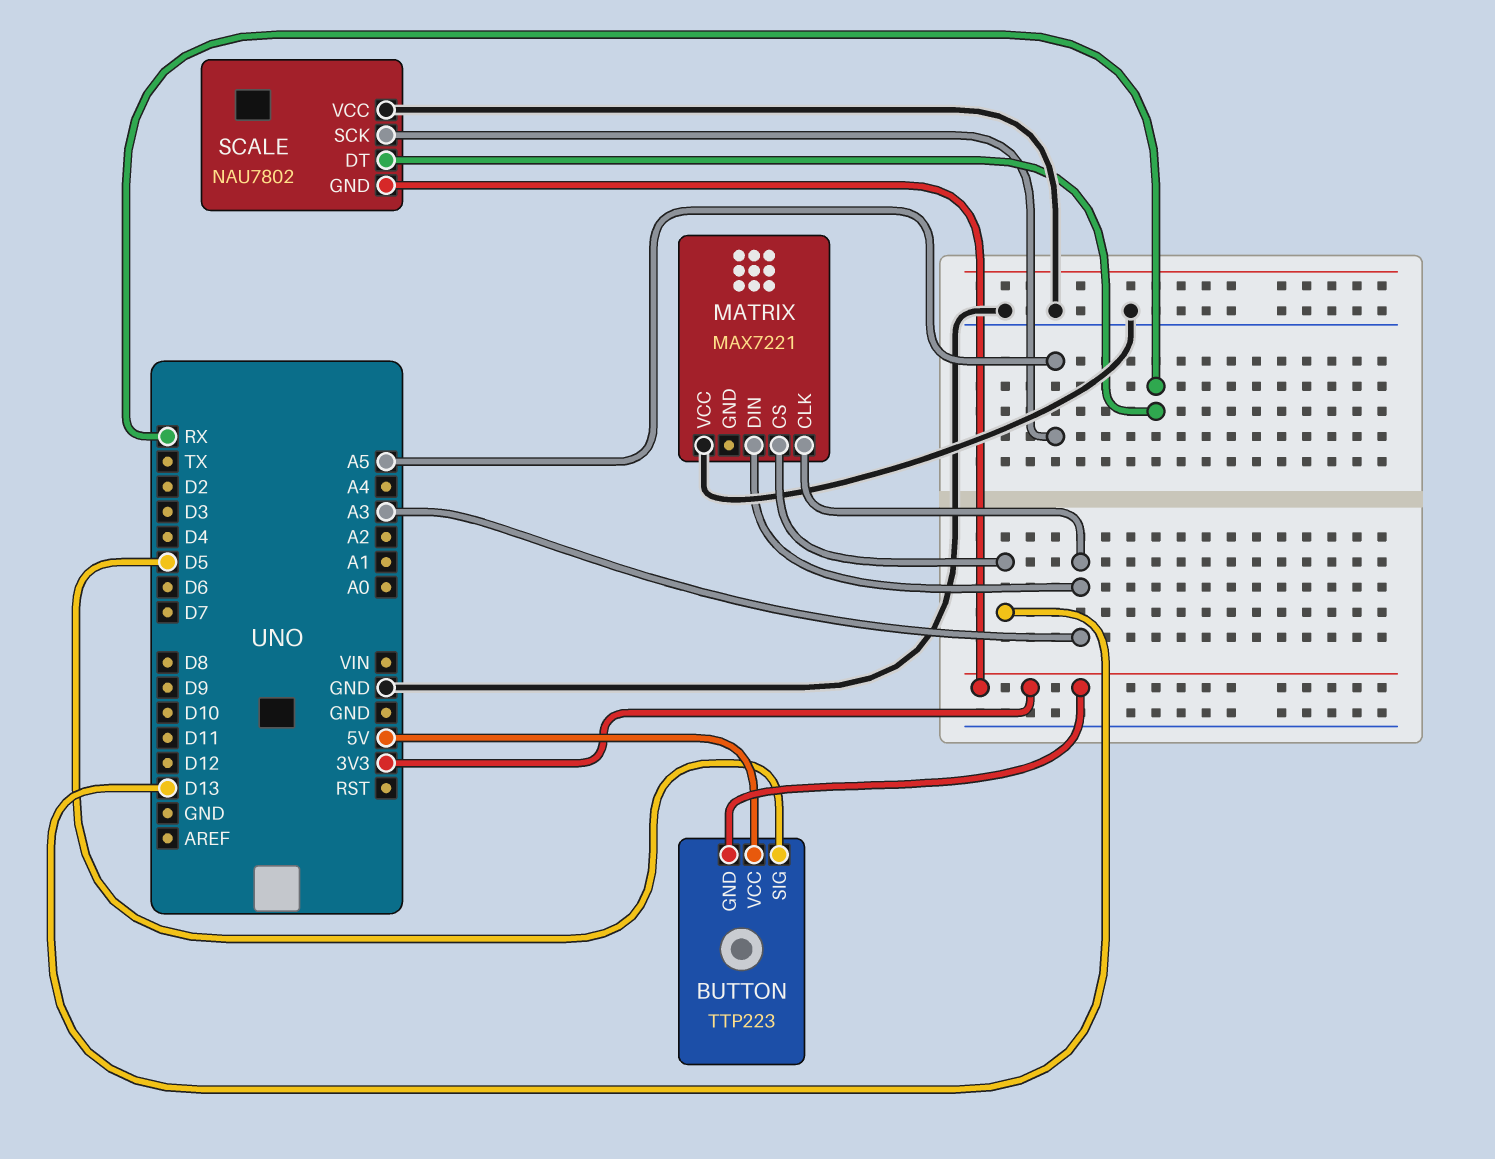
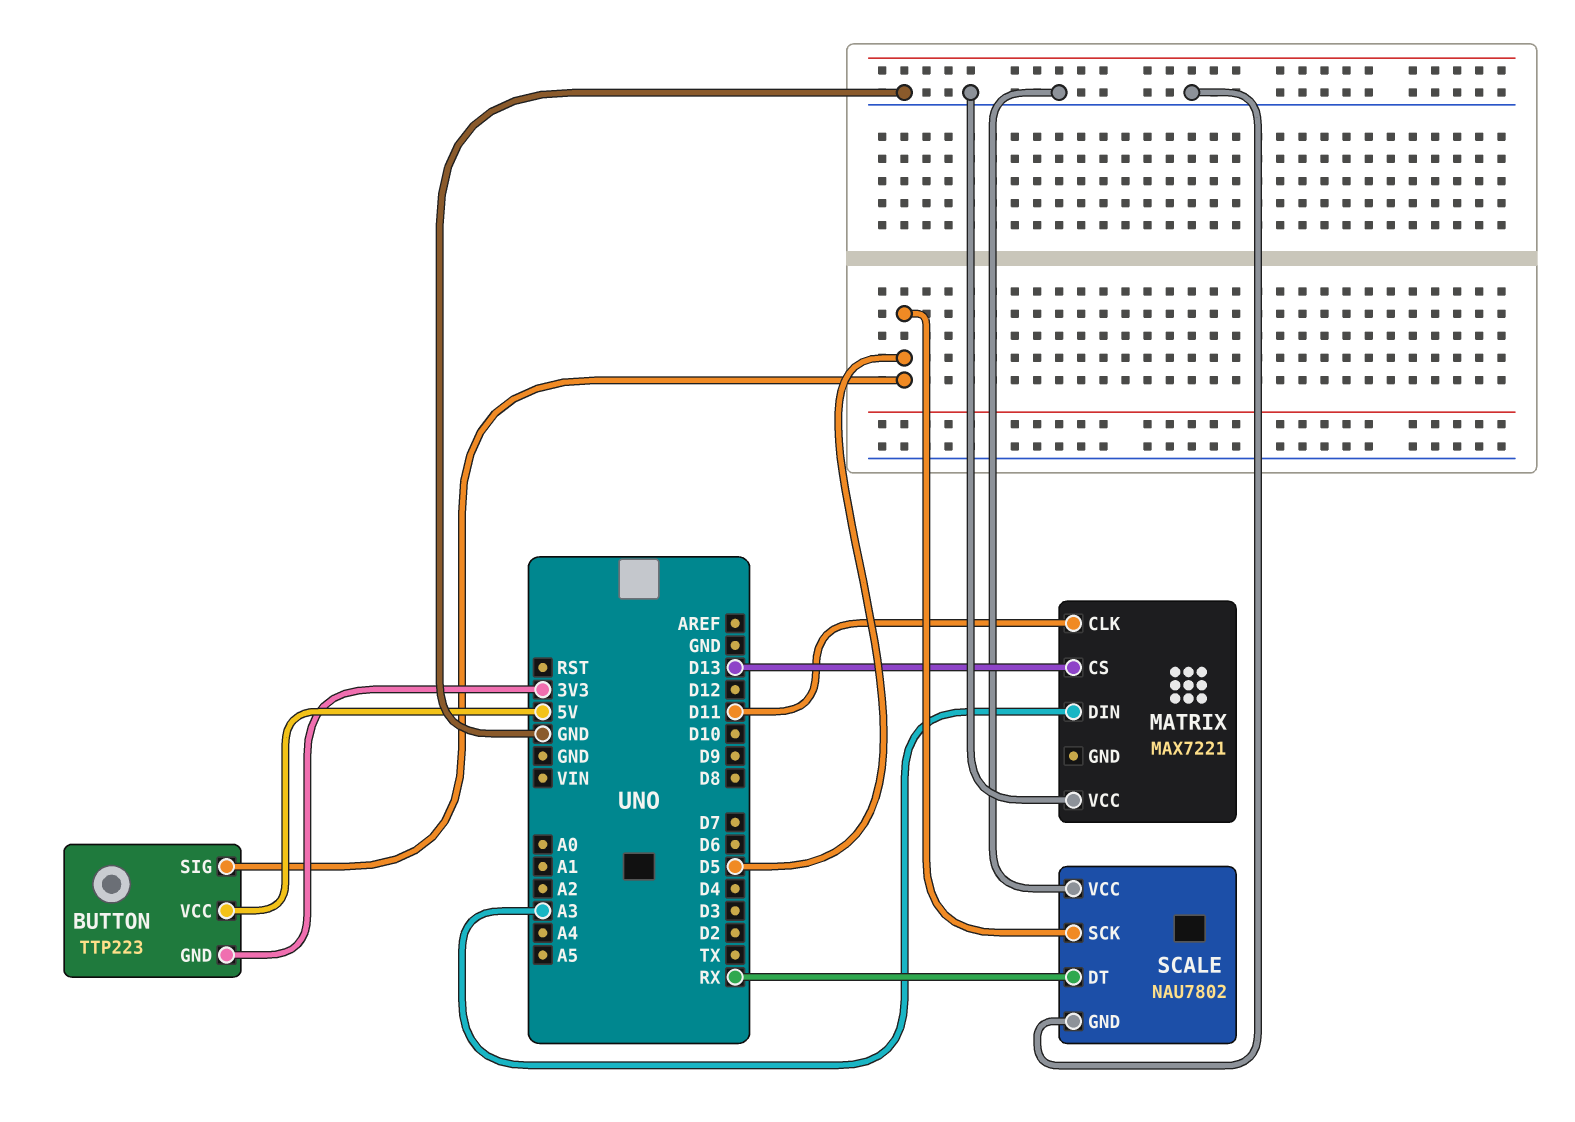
MATRIX pin CLK: A3 -> D11
SCALE pin GND: 3V3 -> GND
SCALE pin SCK: A5 -> D5

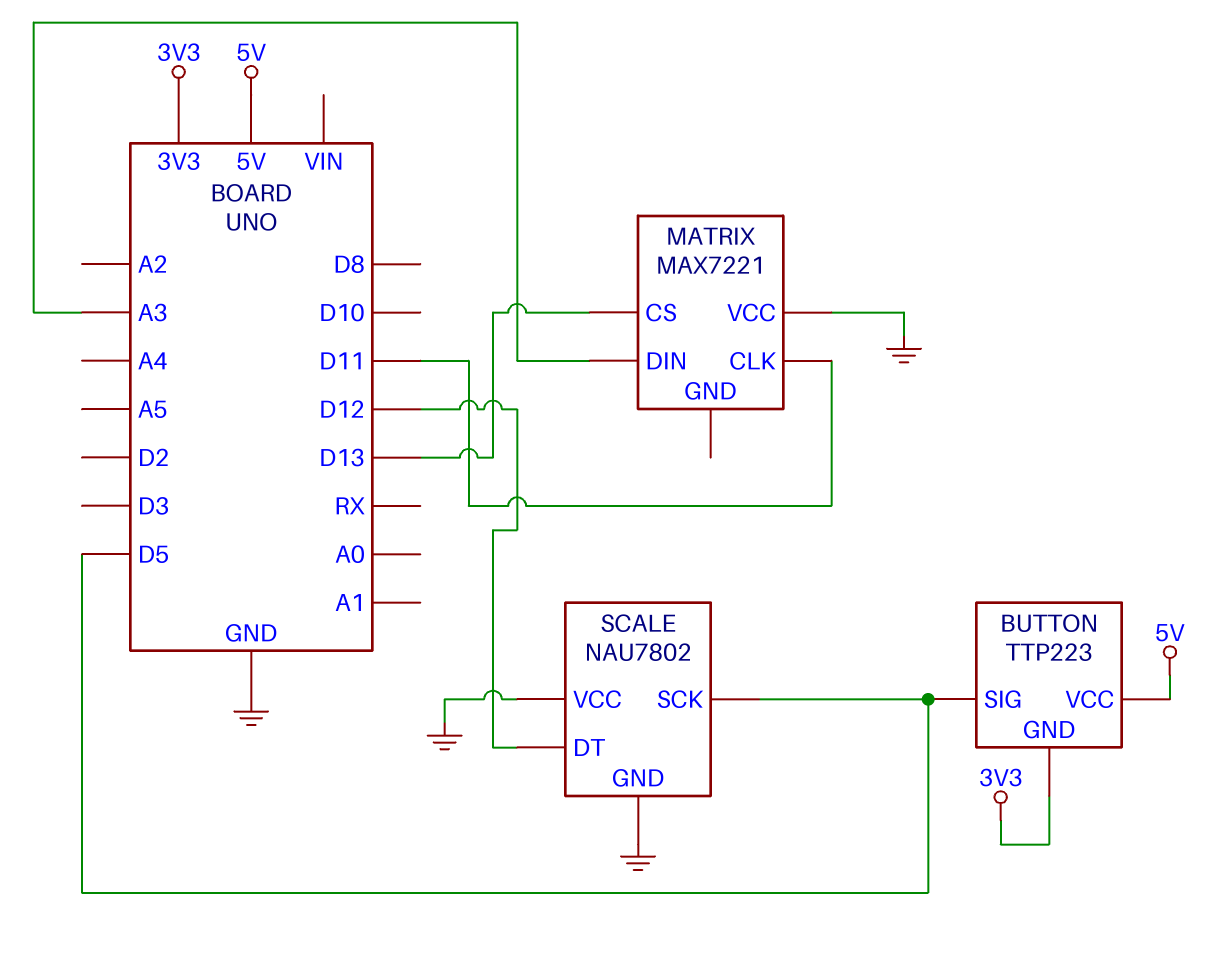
SCALE pin DT: RX -> D12

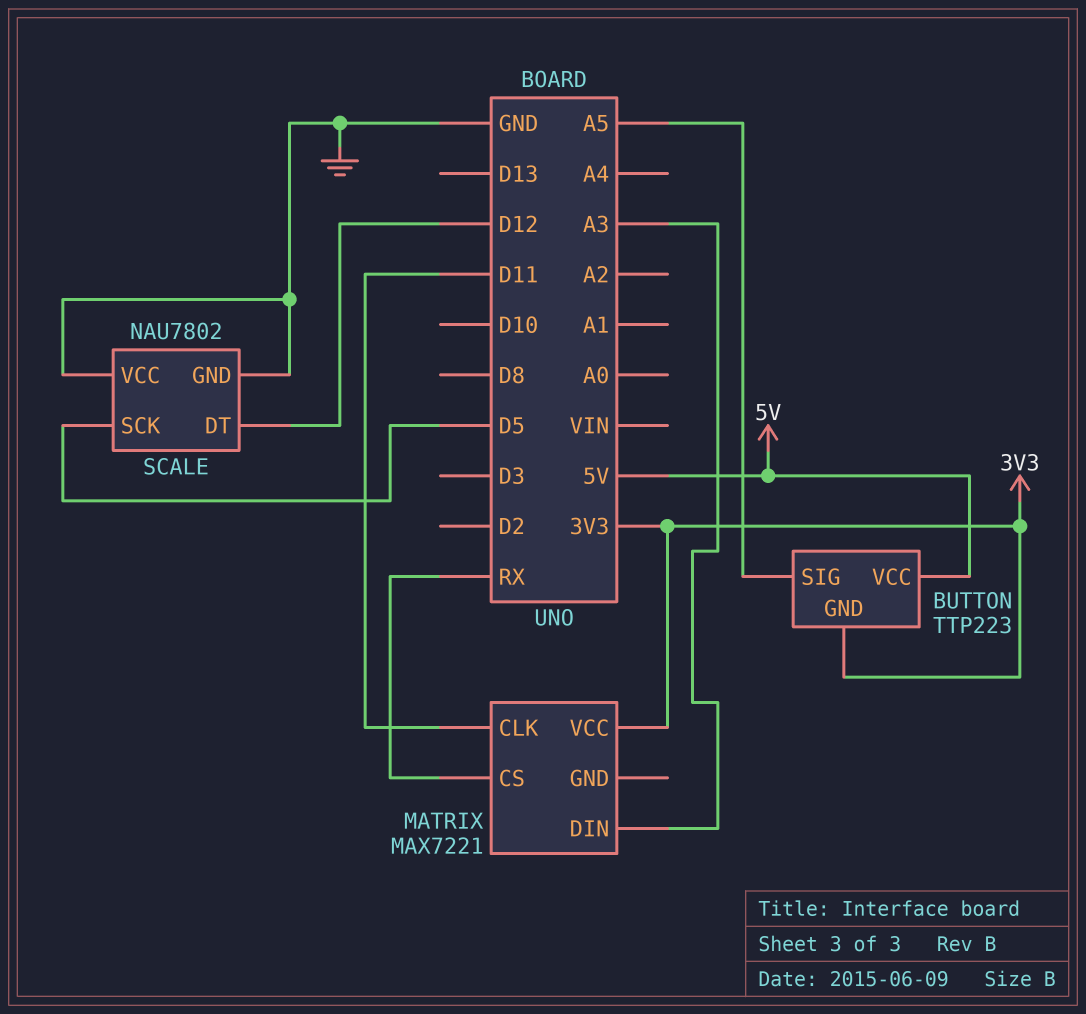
BUTTON pin SIG: D5 -> A5
MATRIX pin CS: D13 -> RX
MATRIX pin VCC: GND -> 3V3

